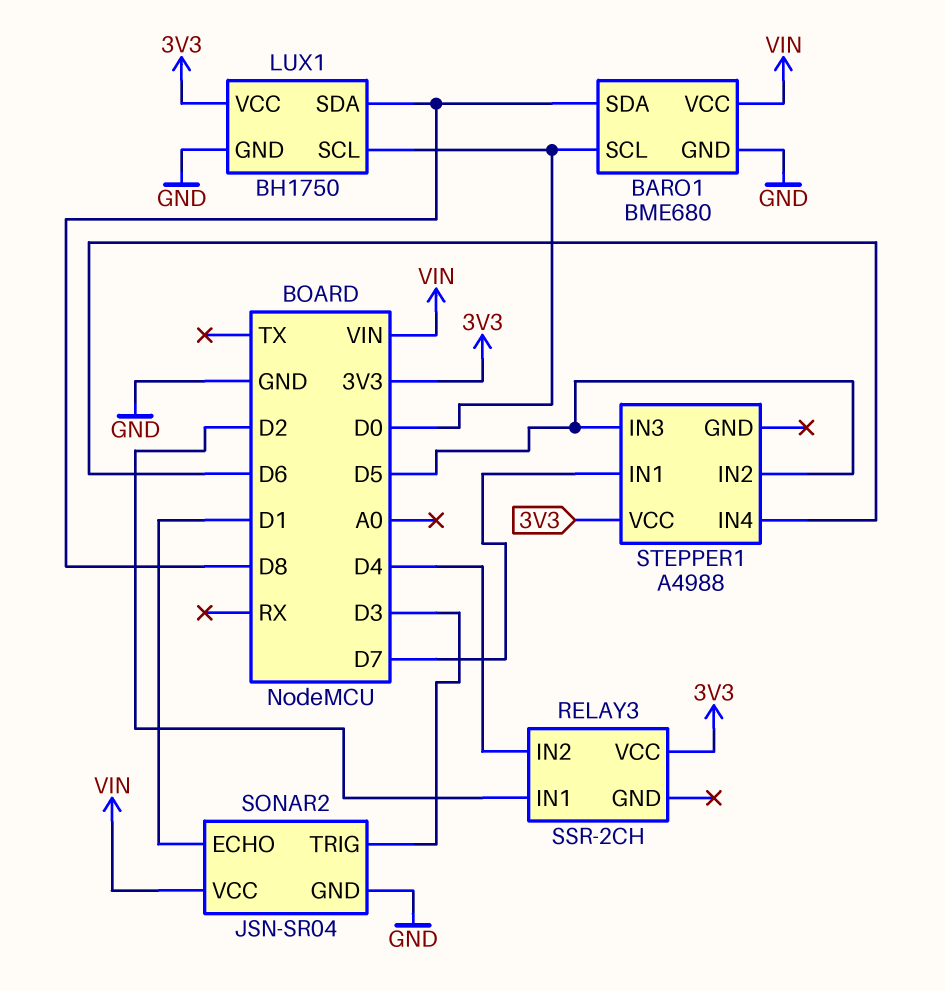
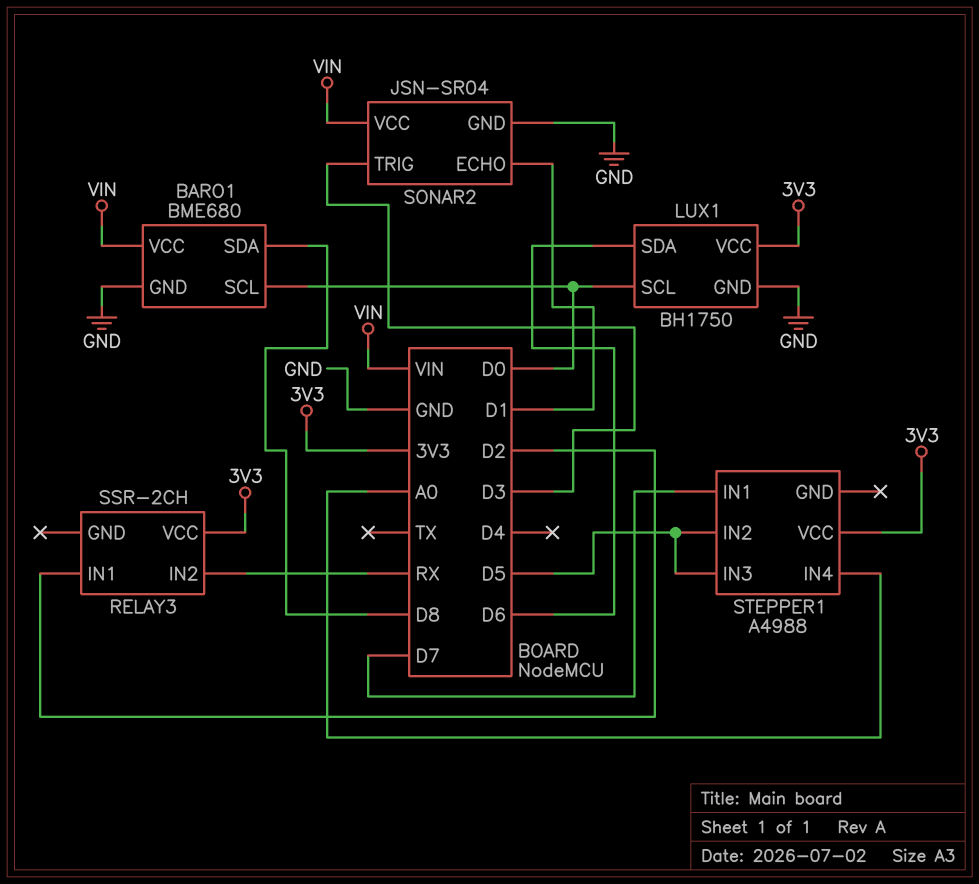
LUX1 pin SDA: D8 -> D6
RELAY3 pin IN2: D4 -> RX
STEPPER1 pin IN4: D6 -> A0

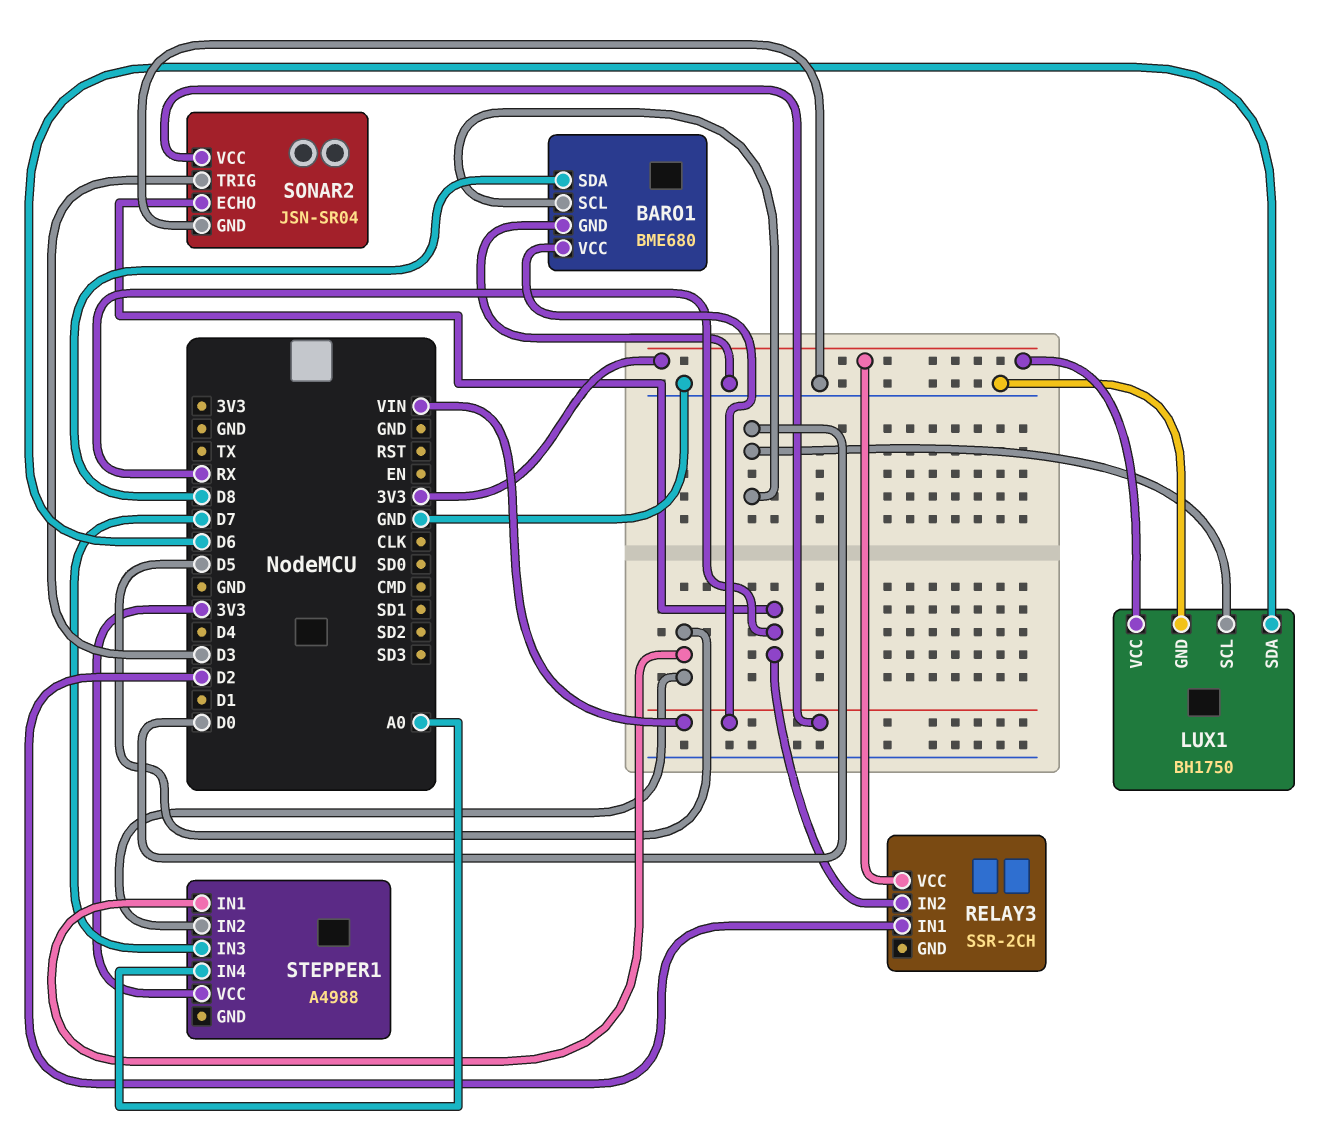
SONAR2 pin ECHO: D1 -> RX
STEPPER1 pin IN1: D7 -> D5
STEPPER1 pin IN3: D5 -> D7

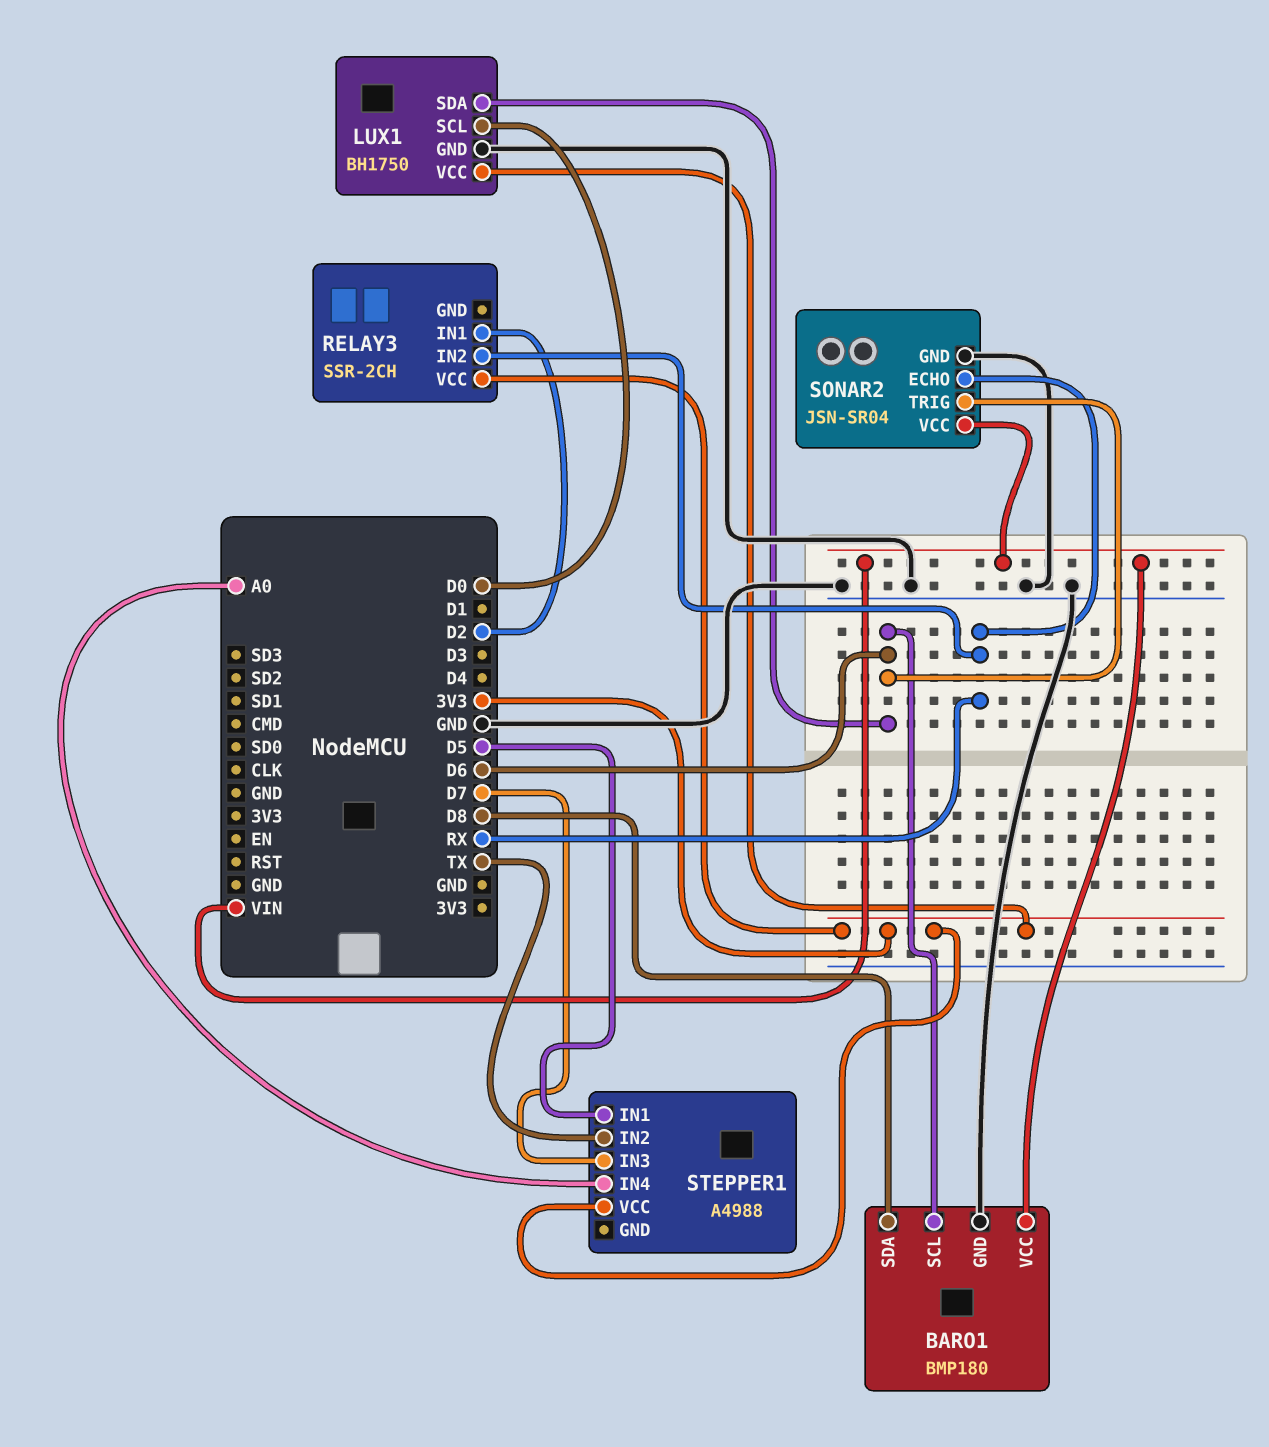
BARO1: BME680 -> BMP180
BARO1 pin SCL: D0 -> D6
SONAR2 pin TRIG: D3 -> D6
STEPPER1 pin IN2: D5 -> TX

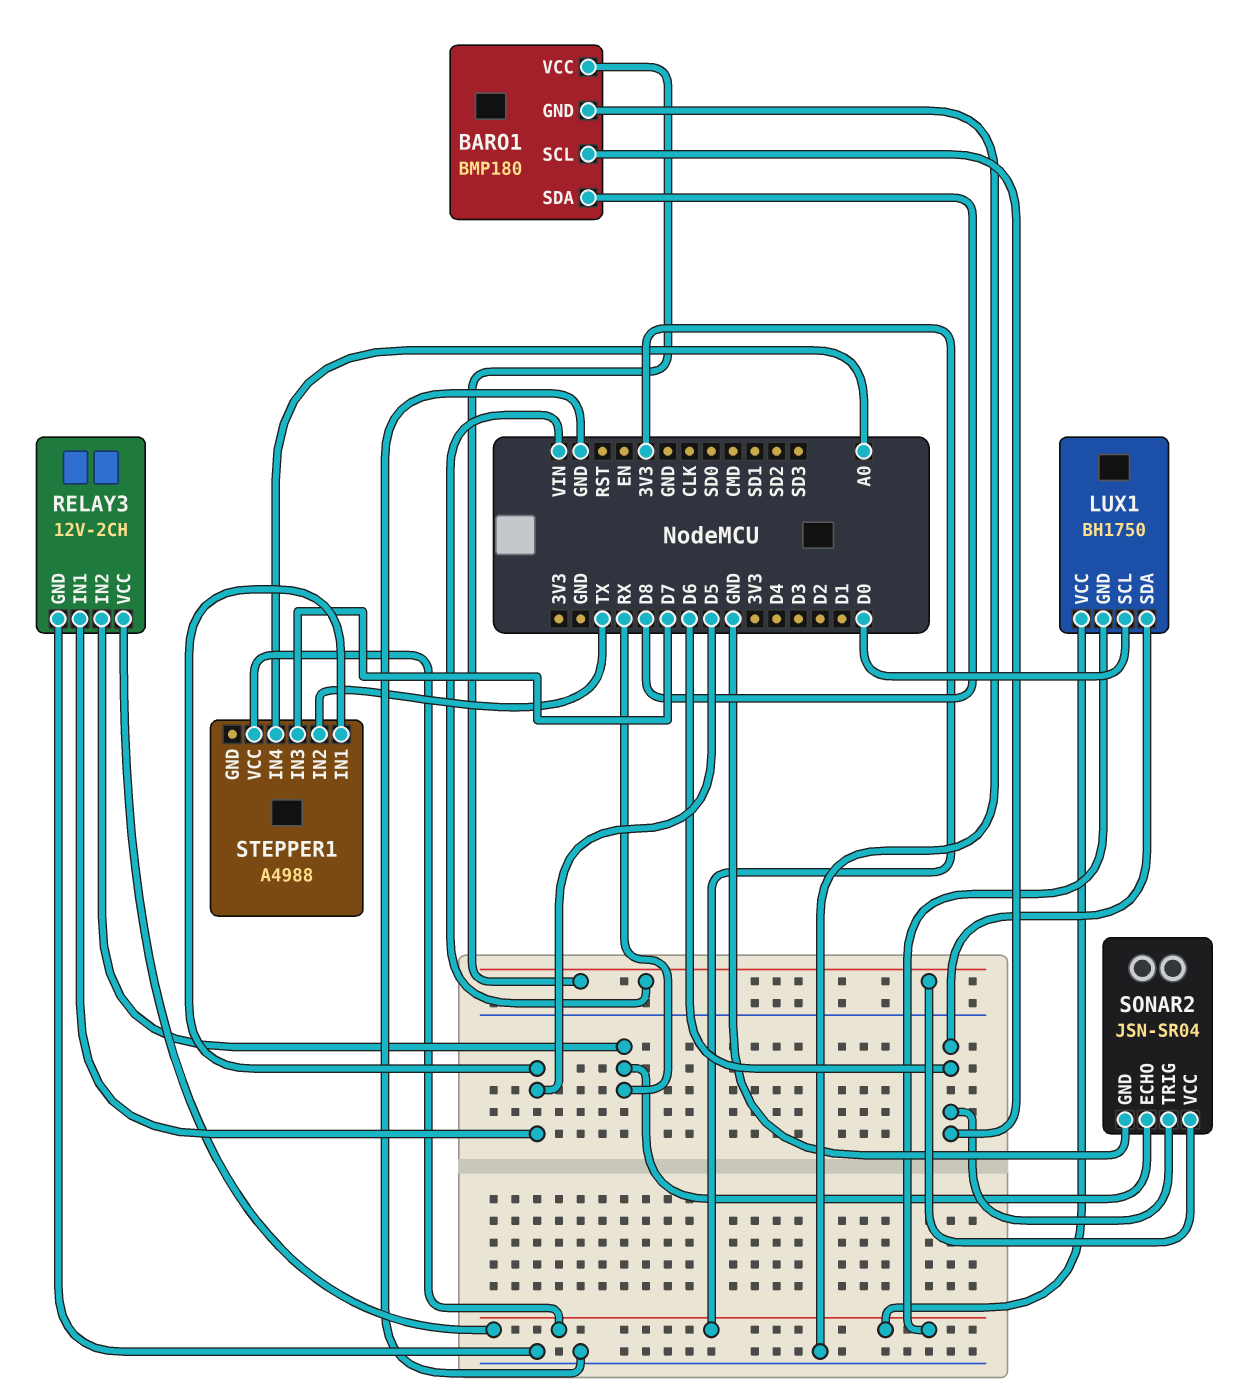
LUX1 pin GND: GND -> 3V3
RELAY3: SSR-2CH -> 12V-2CH
RELAY3 pin GND: none -> GND
RELAY3 pin IN1: D2 -> D5

